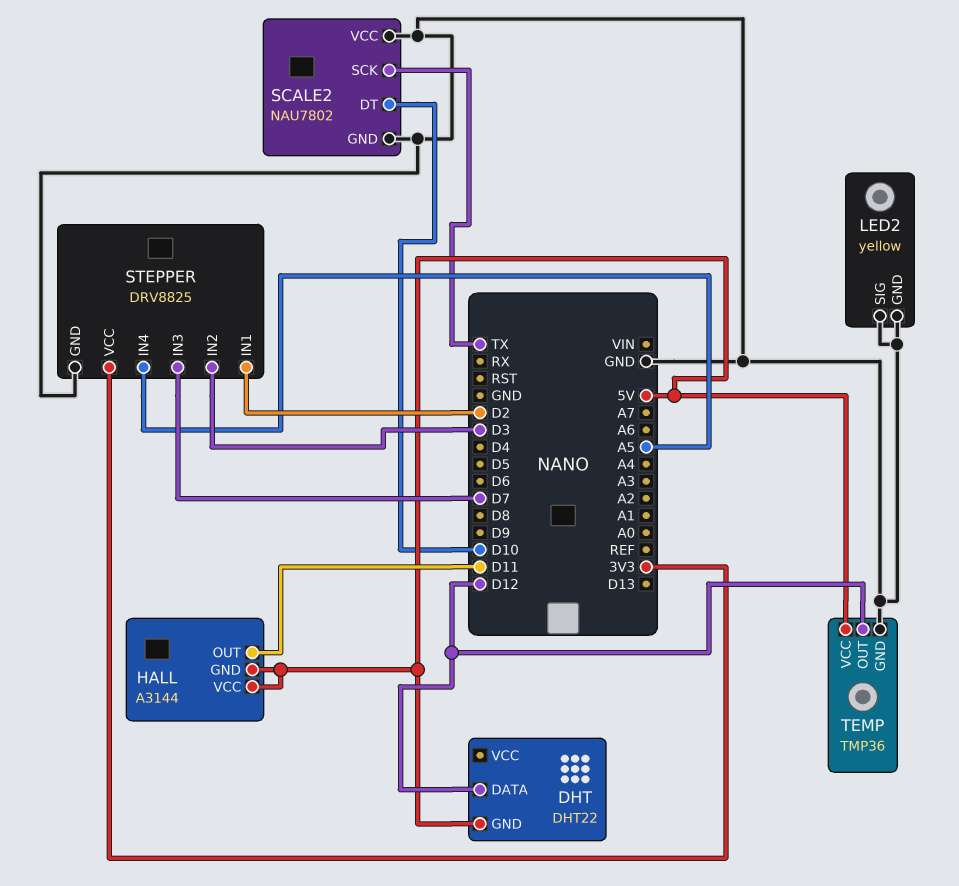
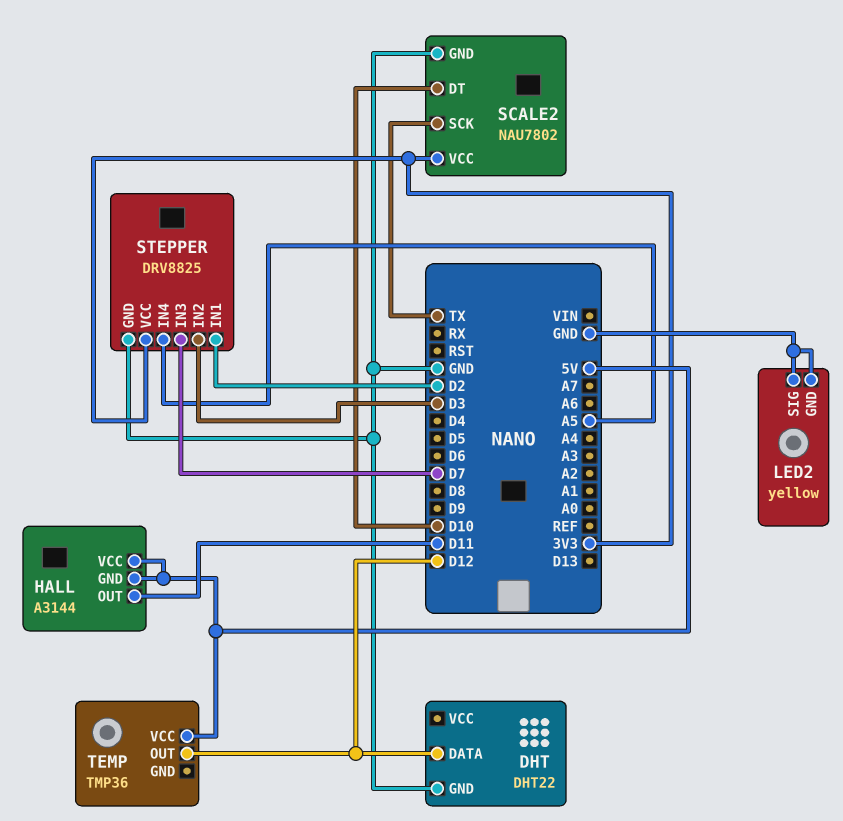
DHT pin GND: 5V -> GND
SCALE2 pin VCC: GND -> 3V3
TEMP pin GND: GND -> none

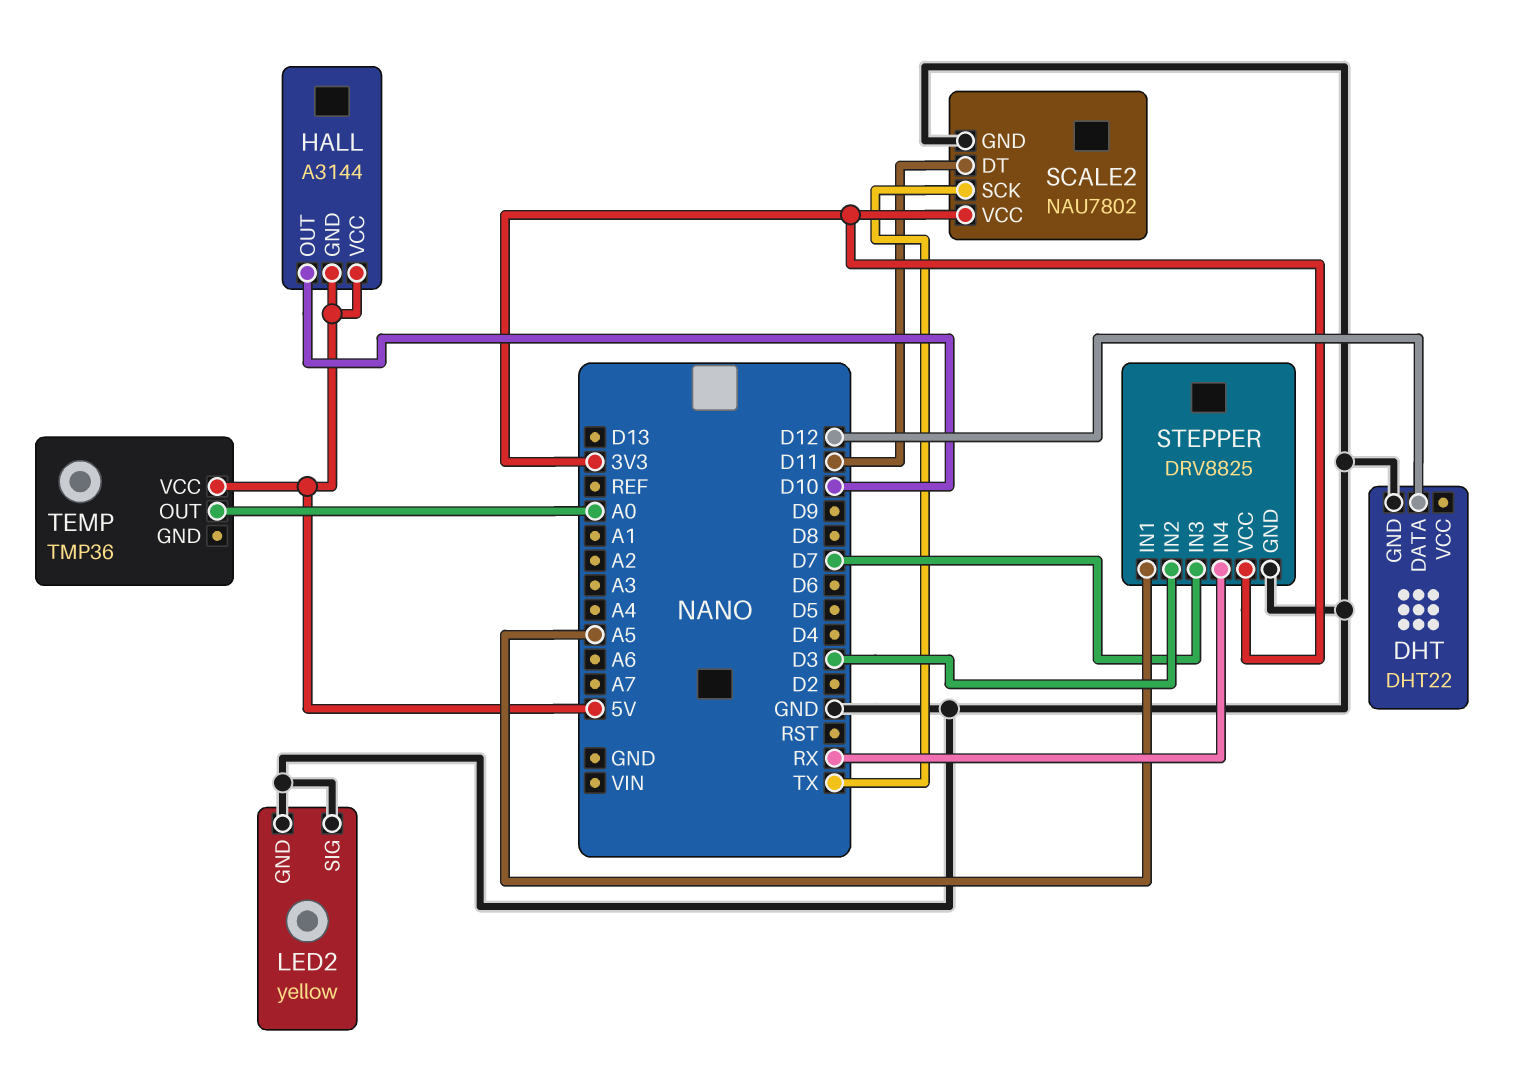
HALL pin OUT: D11 -> D10
SCALE2 pin DT: D10 -> D11
STEPPER pin IN1: D2 -> A5
STEPPER pin IN4: A5 -> RX
TEMP pin OUT: D12 -> A0

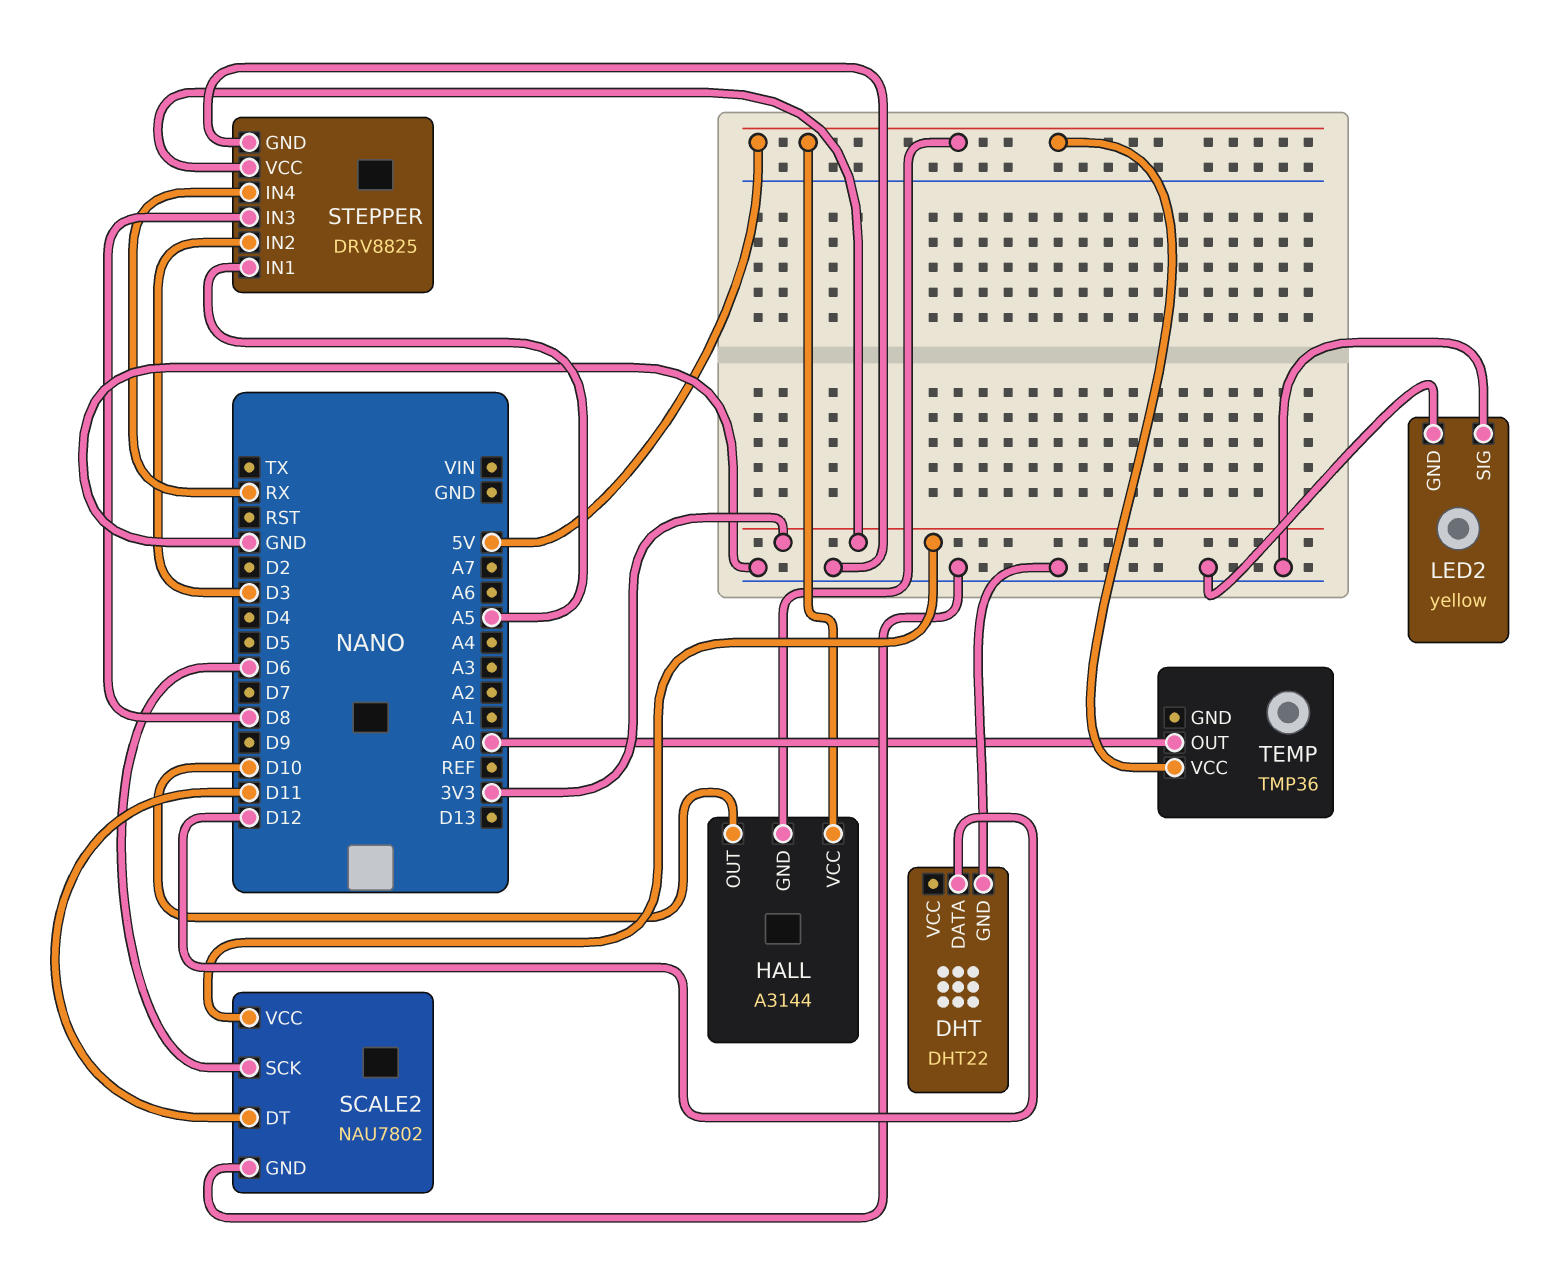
SCALE2 pin SCK: TX -> D6
STEPPER pin IN3: D7 -> D8

